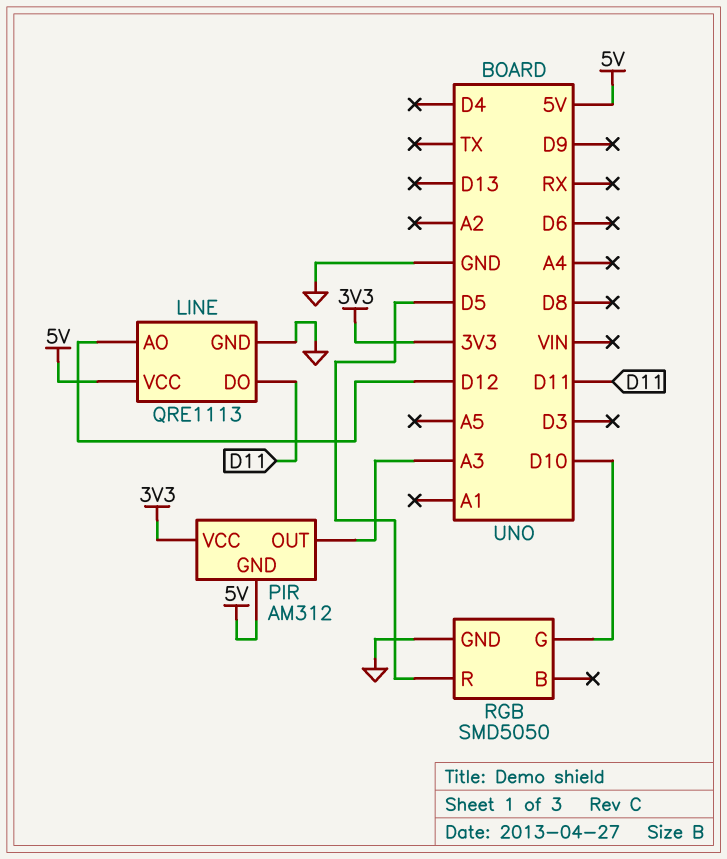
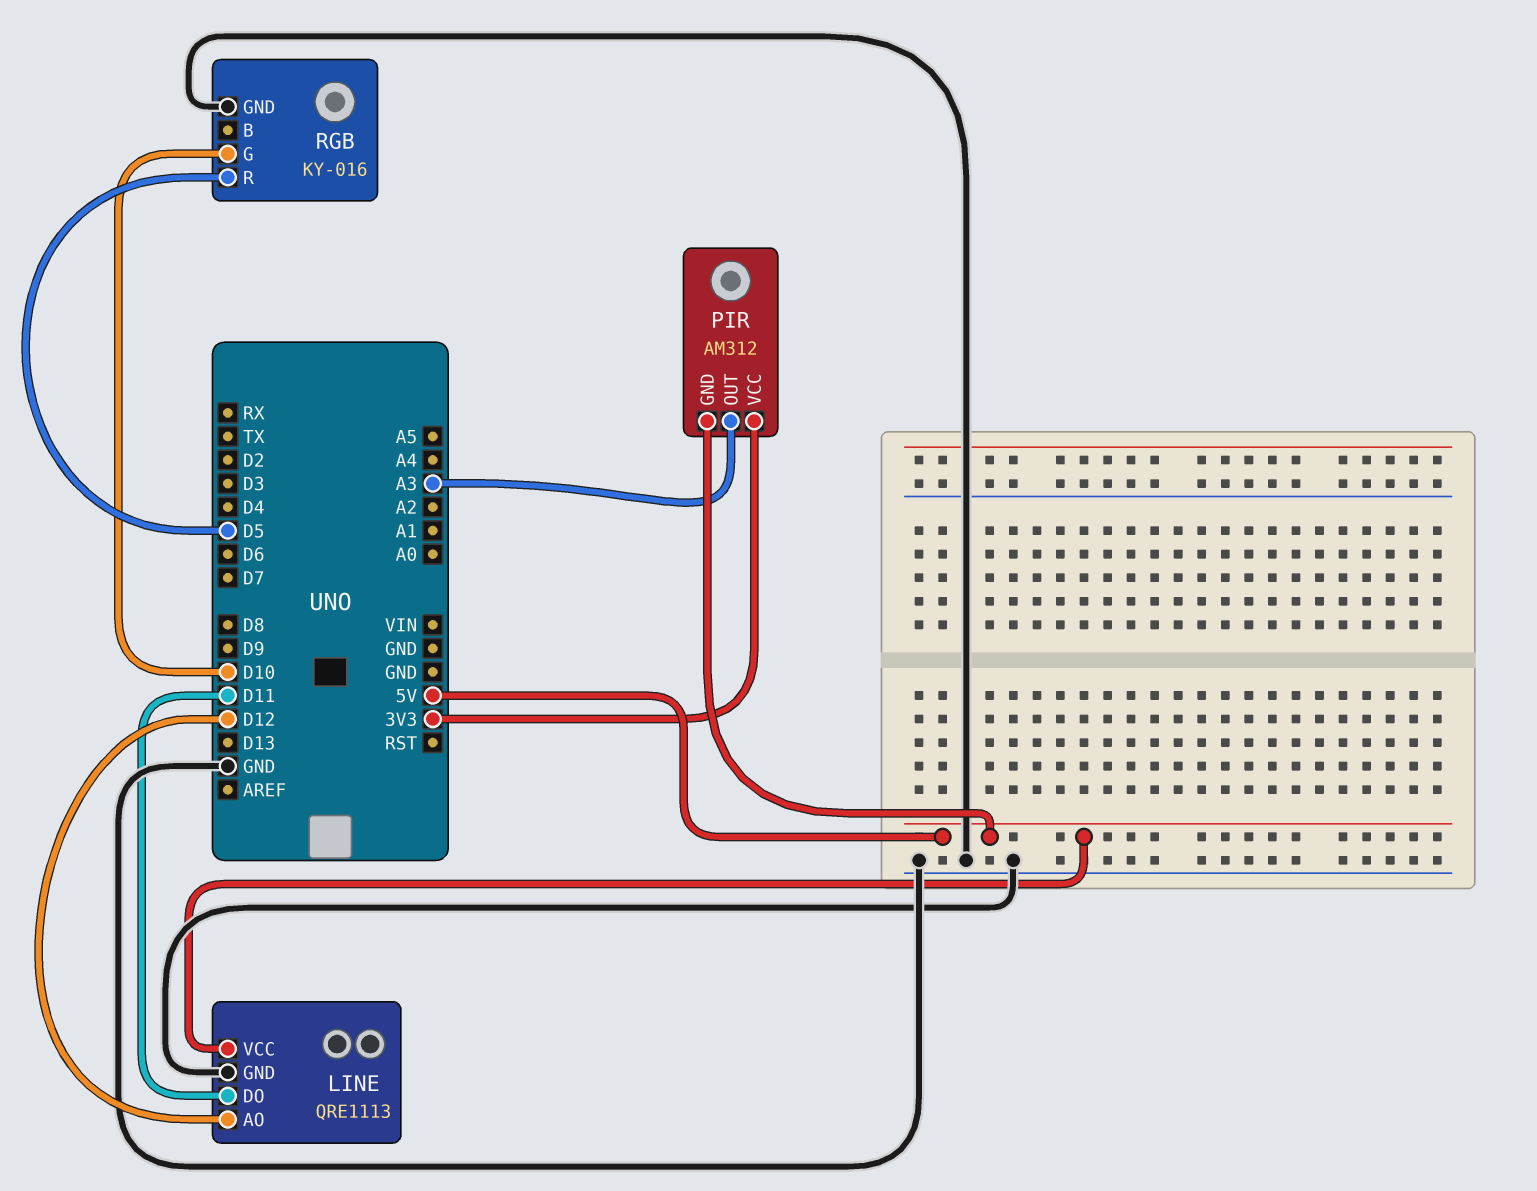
RGB: SMD5050 -> KY-016

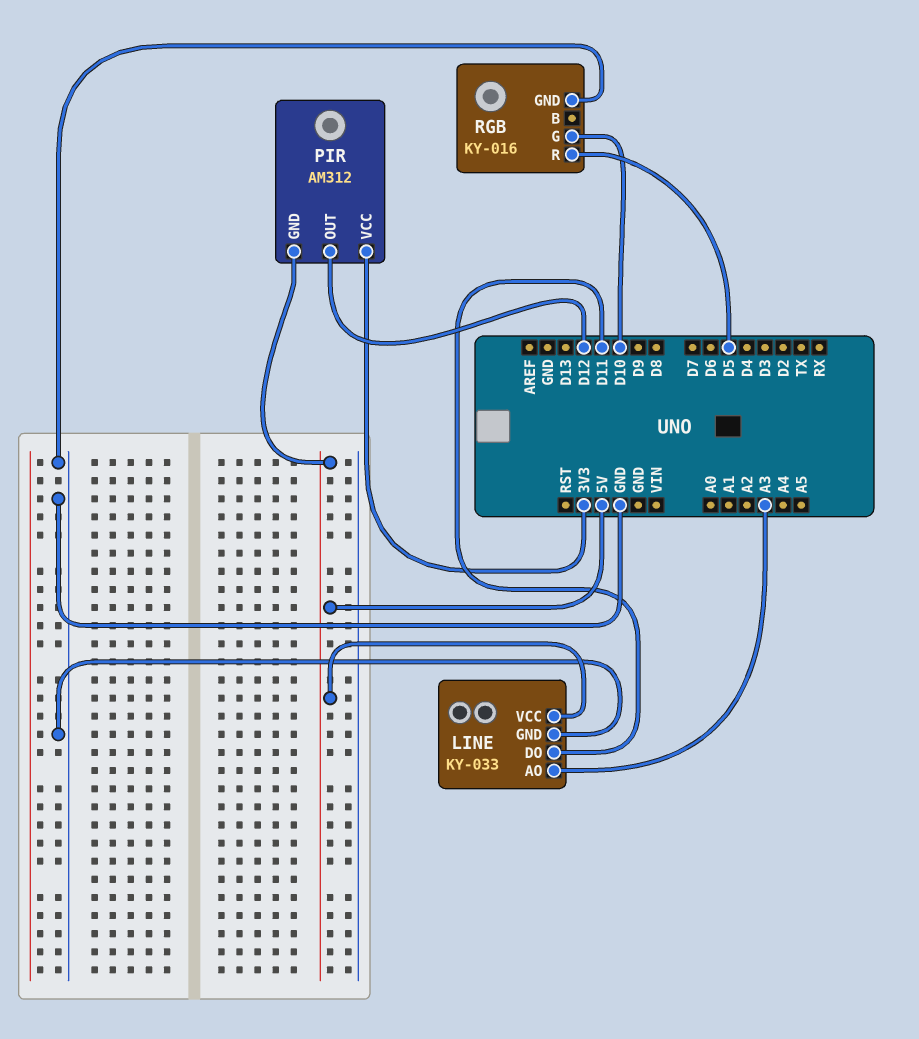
LINE: QRE1113 -> KY-033
LINE pin AO: D12 -> A3
PIR pin OUT: A3 -> D12

